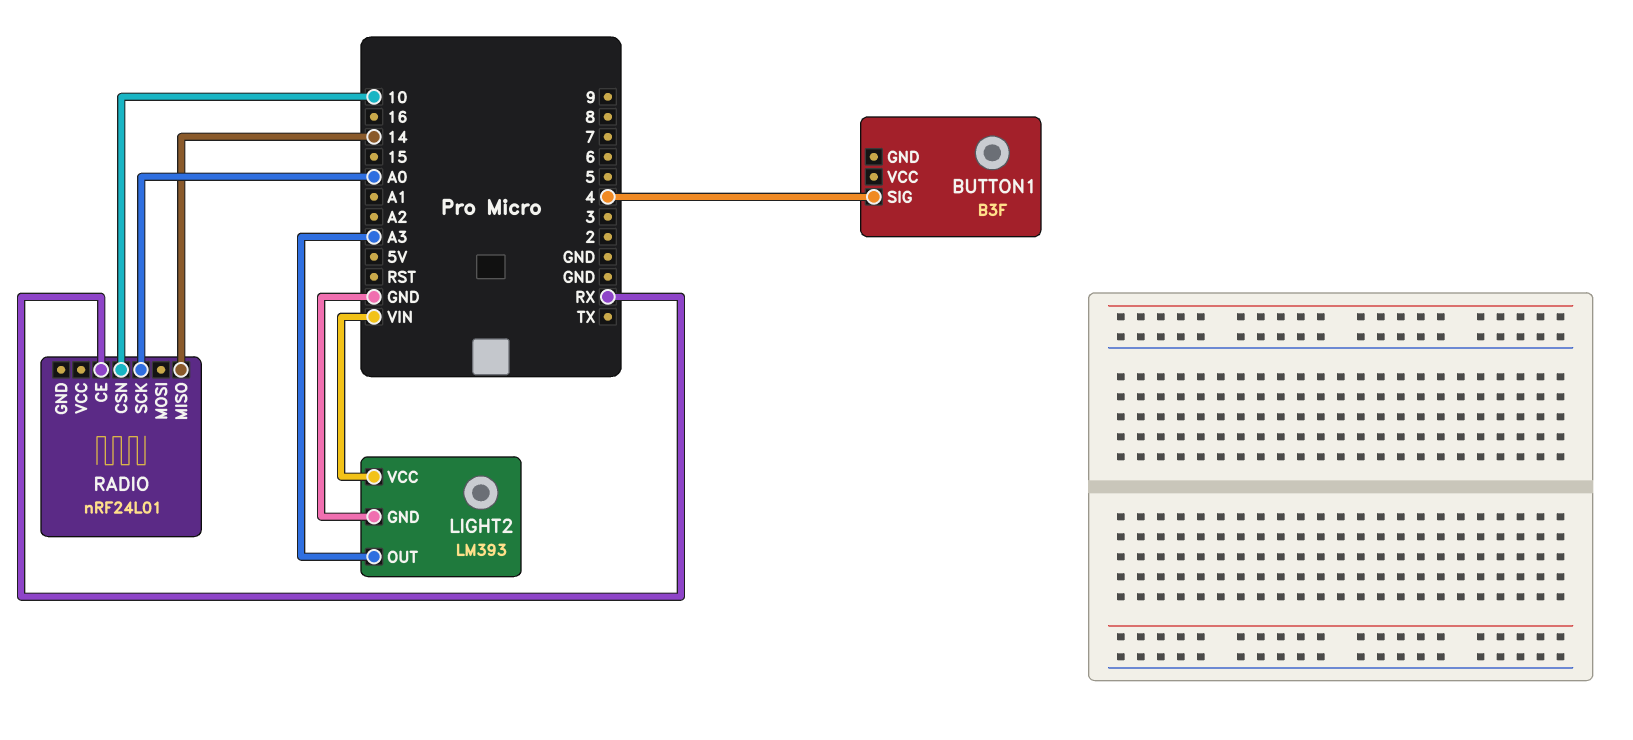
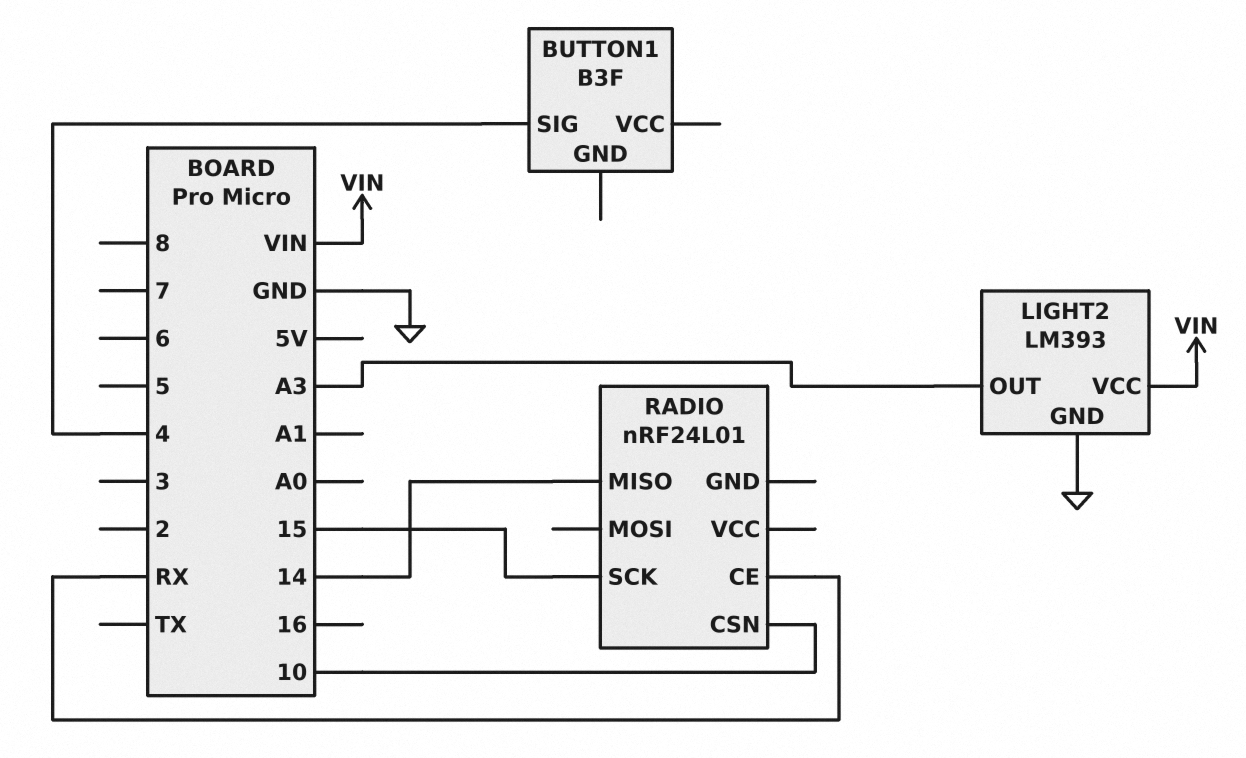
RADIO pin SCK: A0 -> 15

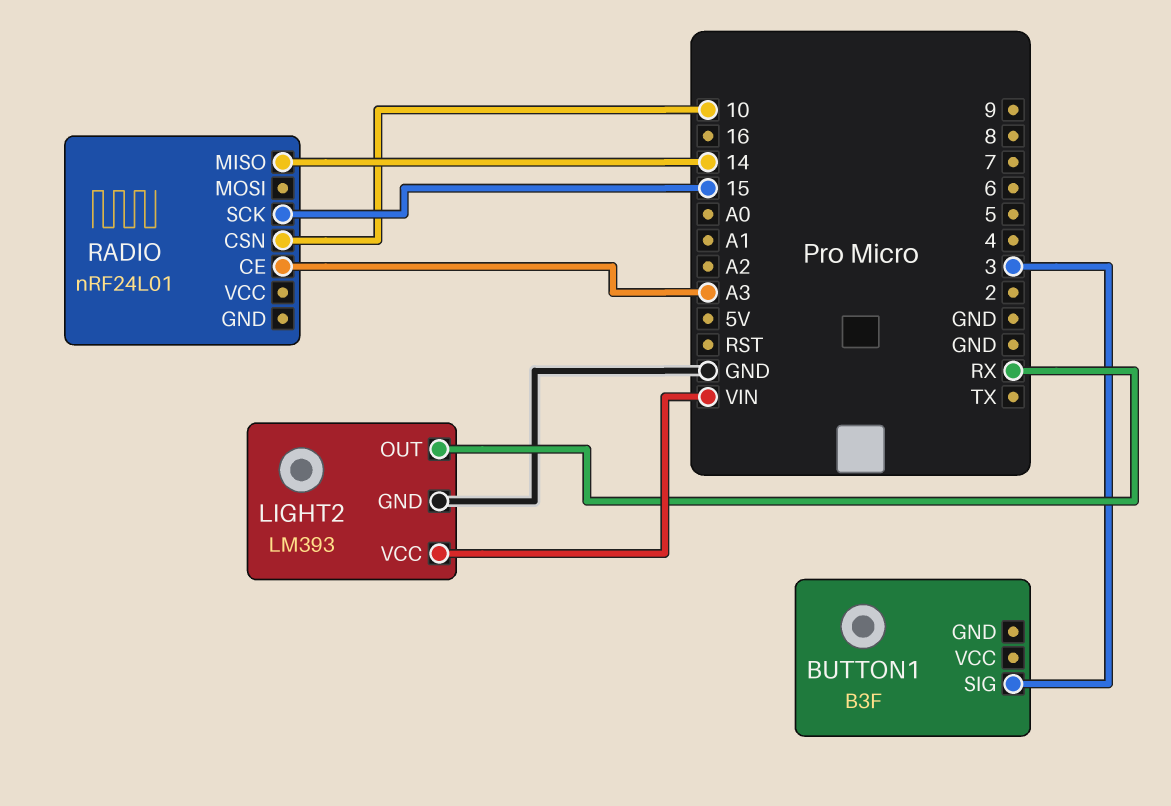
BUTTON1 pin SIG: 4 -> 3
LIGHT2 pin OUT: A3 -> RX
RADIO pin CE: RX -> A3

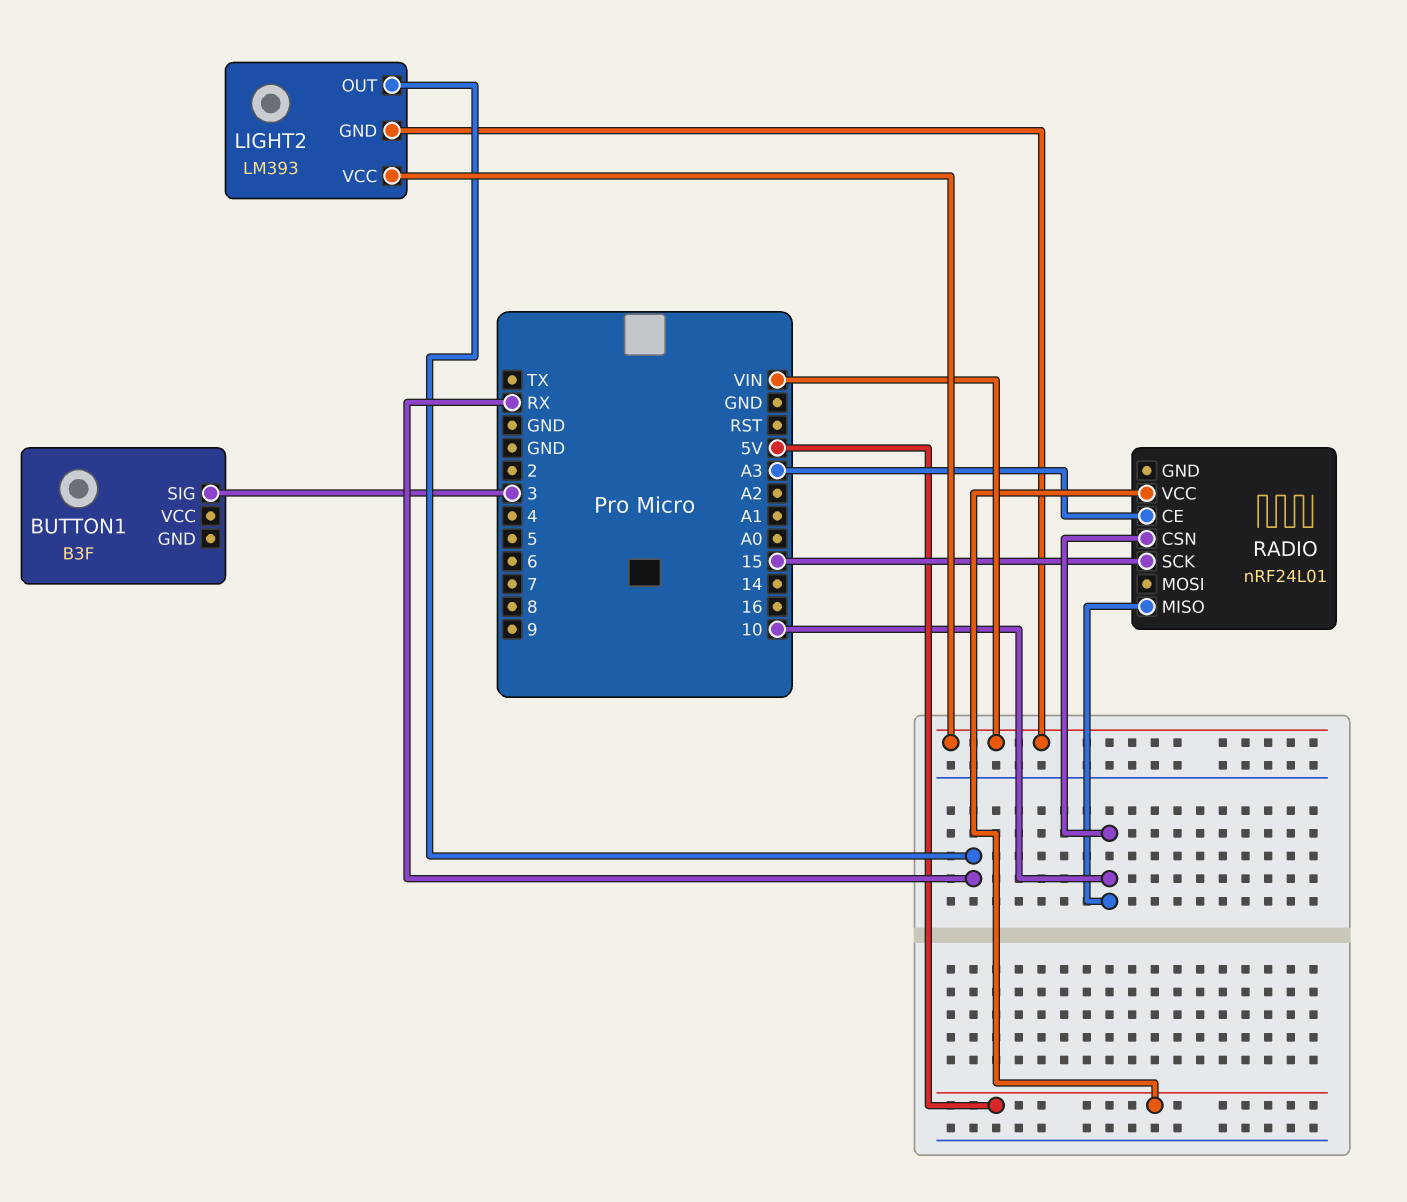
LIGHT2 pin GND: GND -> VIN
RADIO pin MISO: 14 -> 10
RADIO pin VCC: none -> 5V

